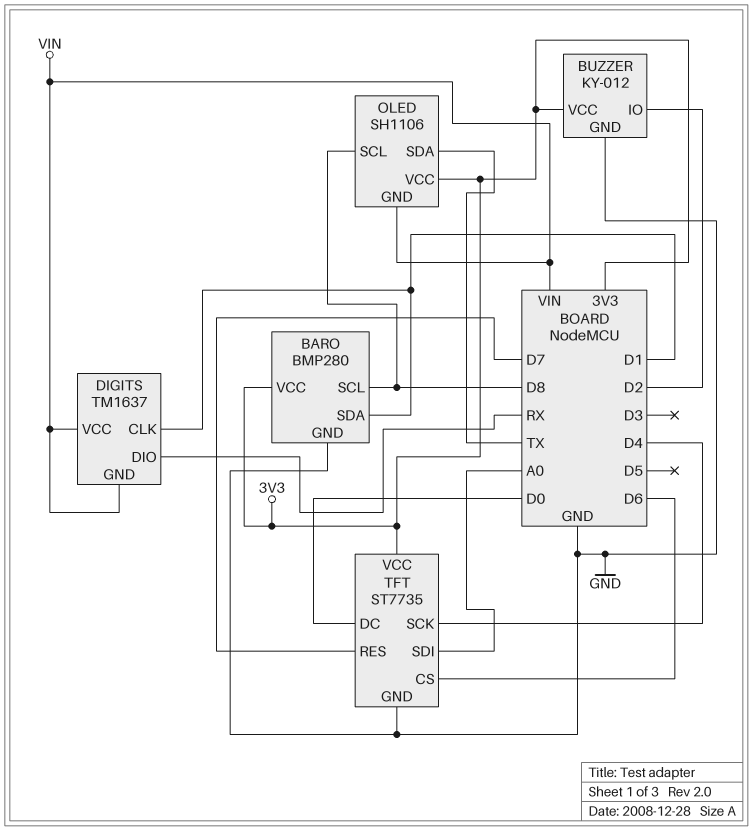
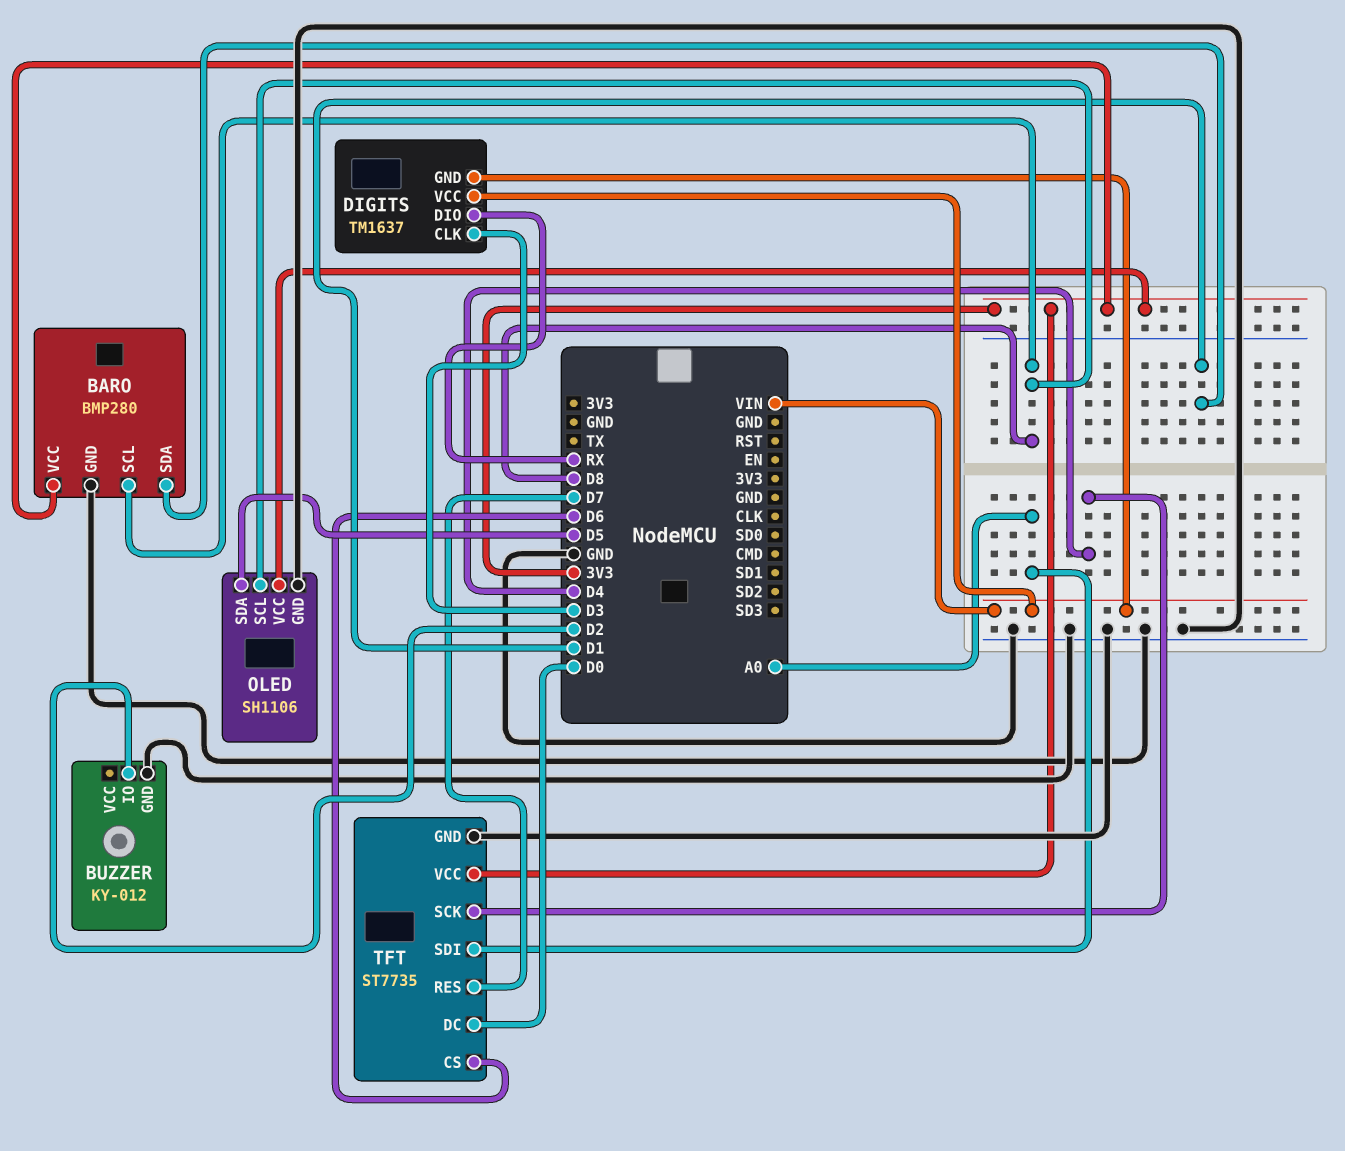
BUZZER pin VCC: 3V3 -> none
DIGITS pin CLK: D1 -> D3
OLED pin GND: VIN -> GND
OLED pin SDA: TX -> D5

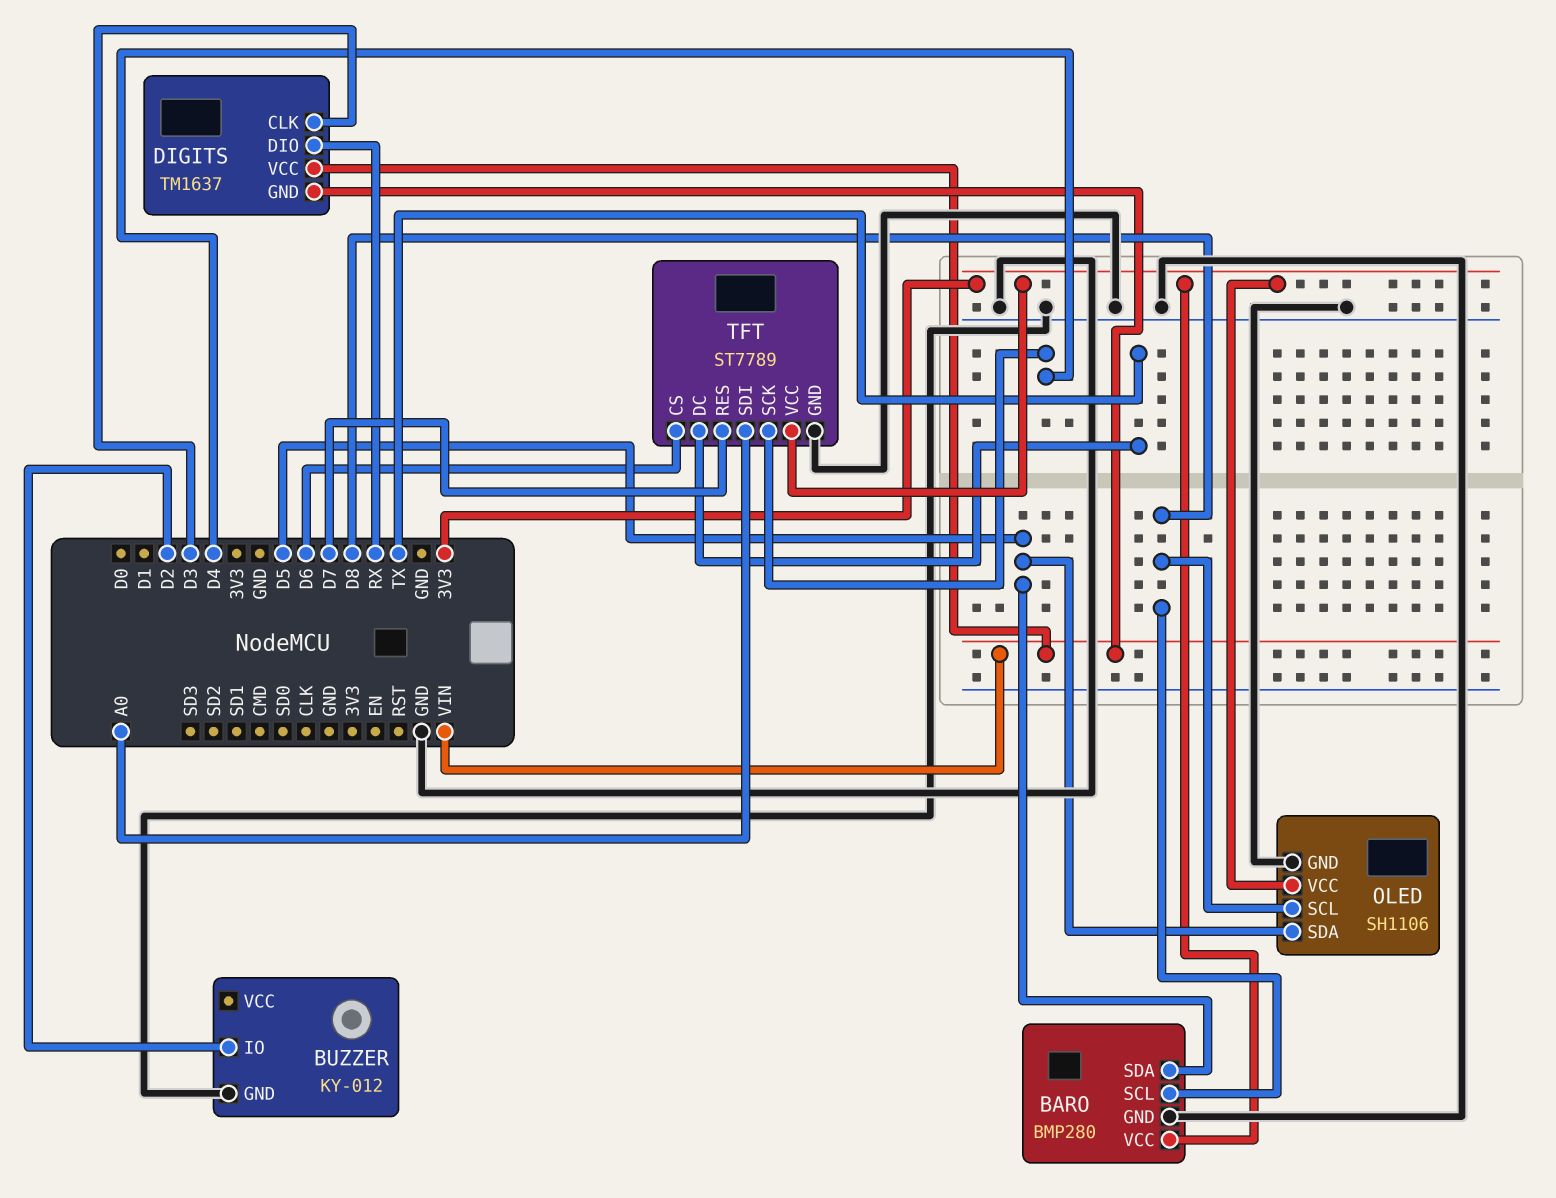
BARO pin SDA: D1 -> D5
TFT: ST7735 -> ST7789
TFT pin DC: D0 -> TX

